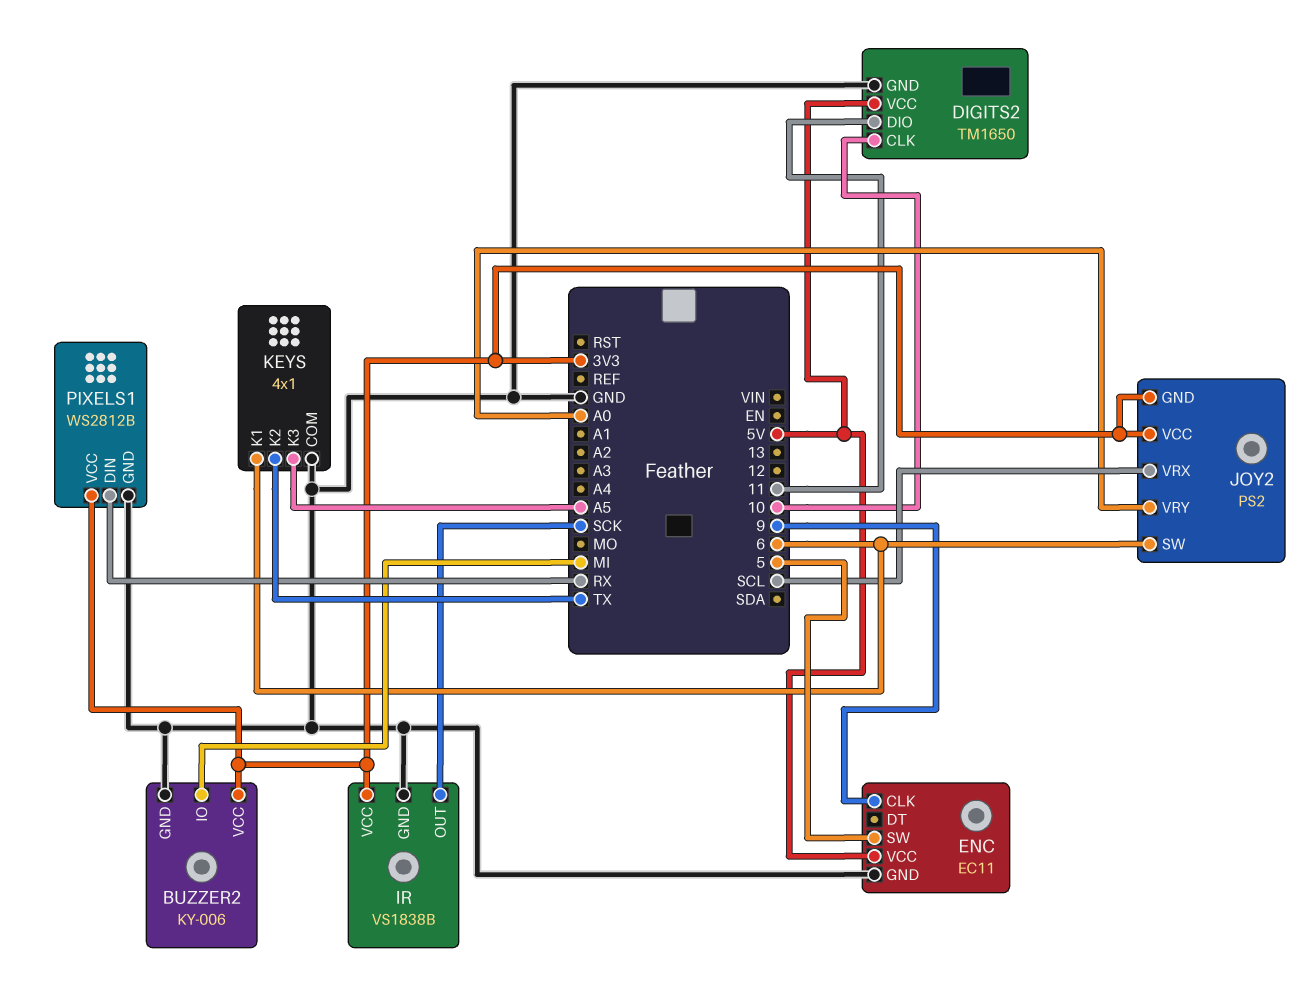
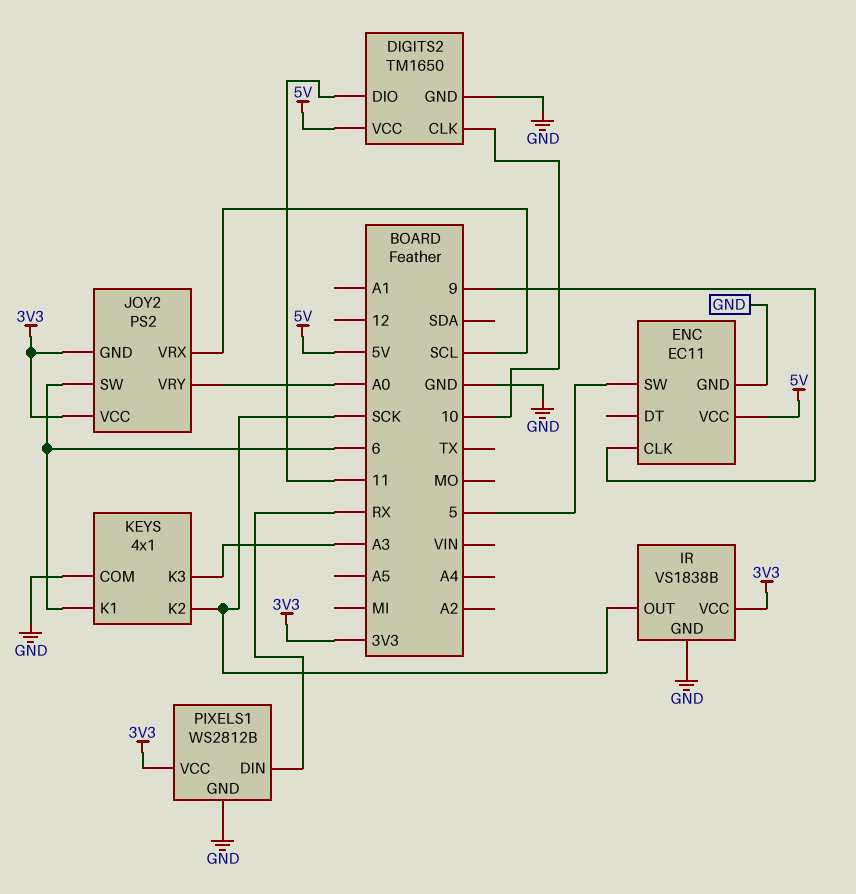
BUZZER2: KY-006 -> none
BUZZER2 pin GND: GND -> none
BUZZER2 pin IO: MI -> none
BUZZER2 pin VCC: 3V3 -> none
KEYS pin K2: TX -> SCK
KEYS pin K3: A5 -> A3

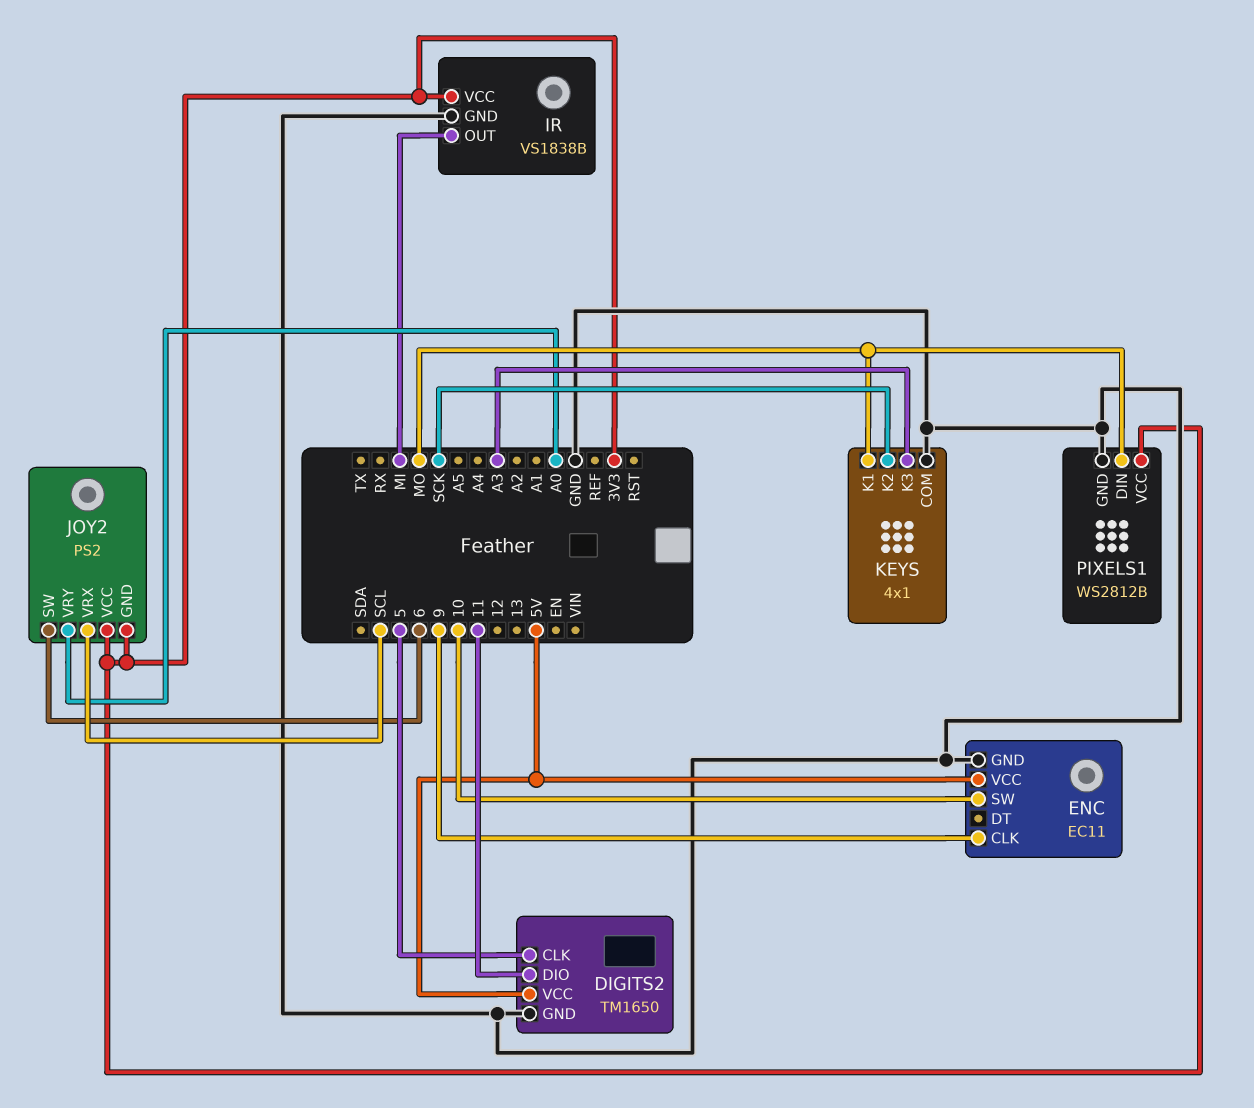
DIGITS2 pin CLK: 10 -> 5
ENC pin SW: 5 -> 10
IR pin OUT: SCK -> MI
KEYS pin K1: 6 -> MO
PIXELS1 pin DIN: RX -> MO

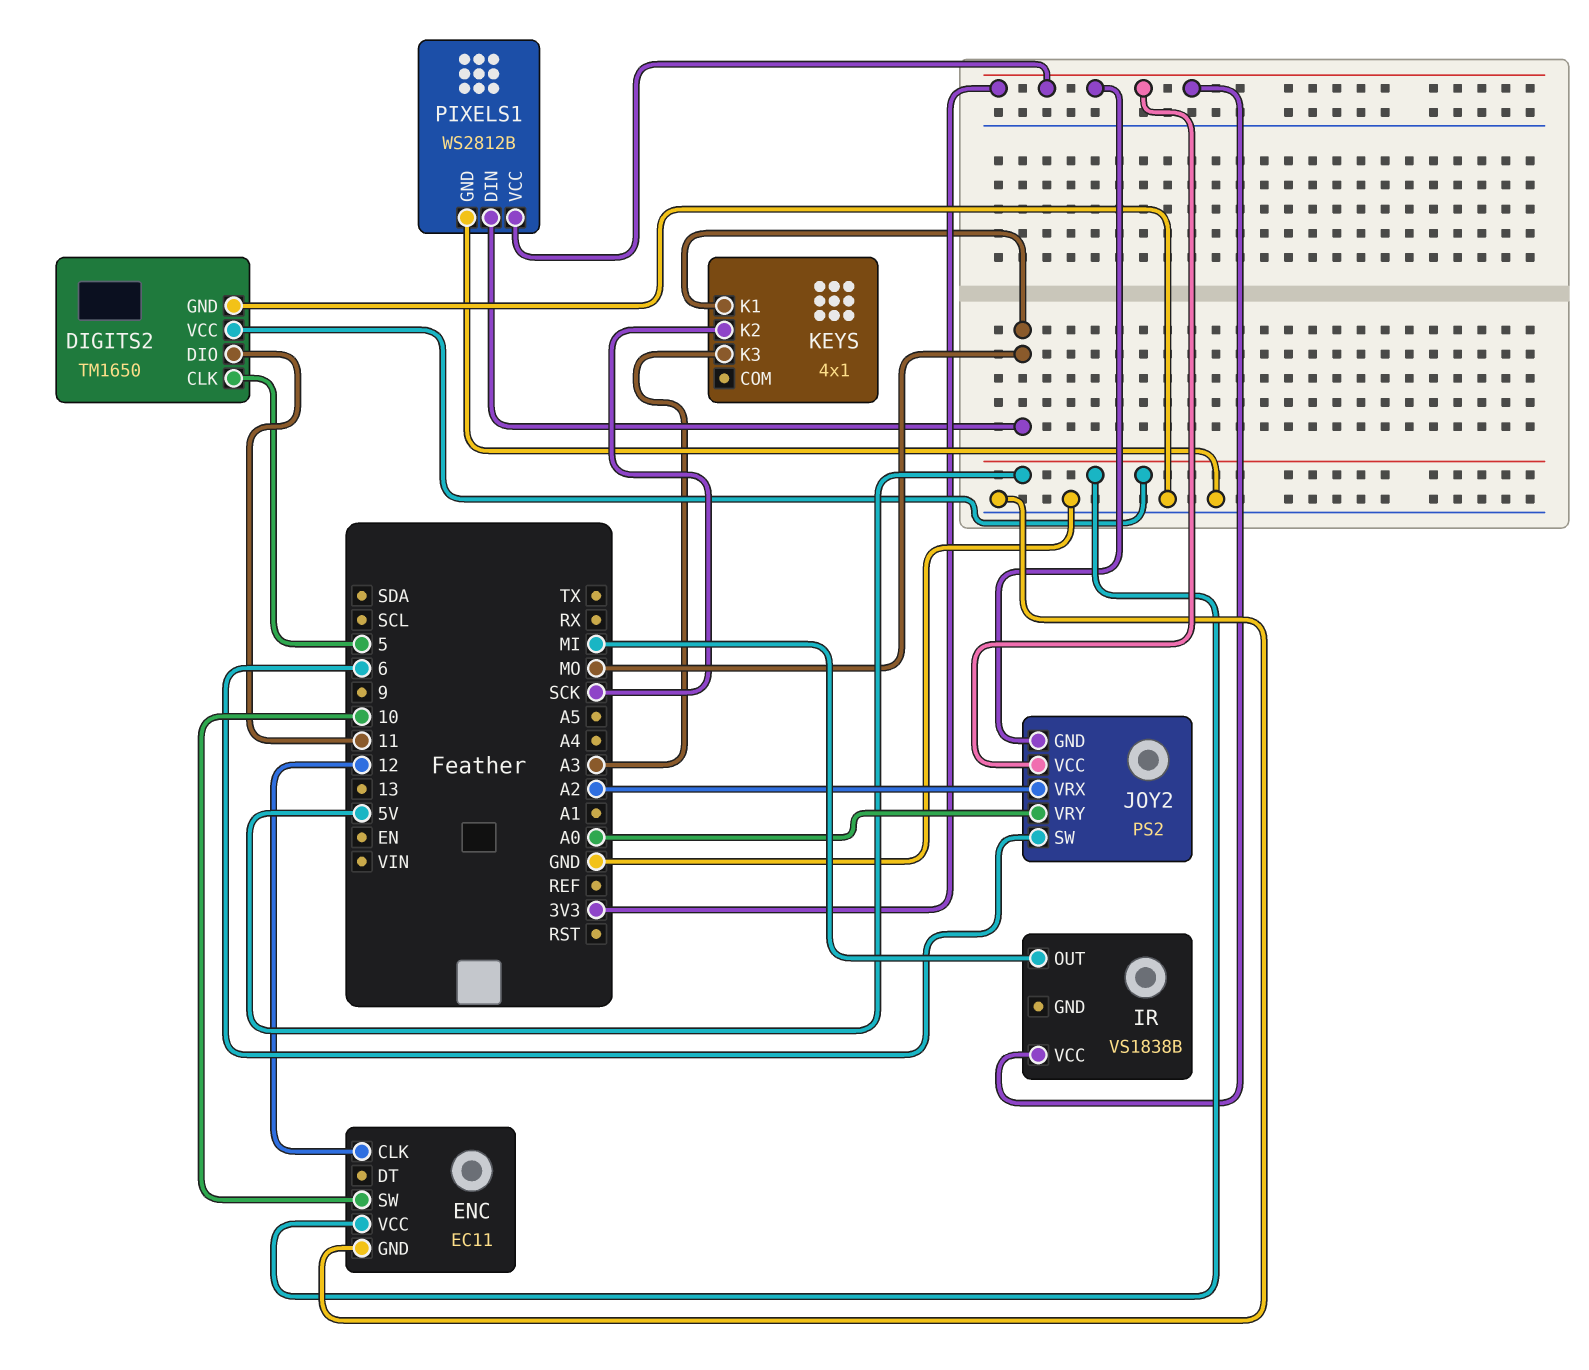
ENC pin CLK: 9 -> 12
IR pin GND: GND -> none
JOY2 pin VRX: SCL -> A2
KEYS pin COM: GND -> none

